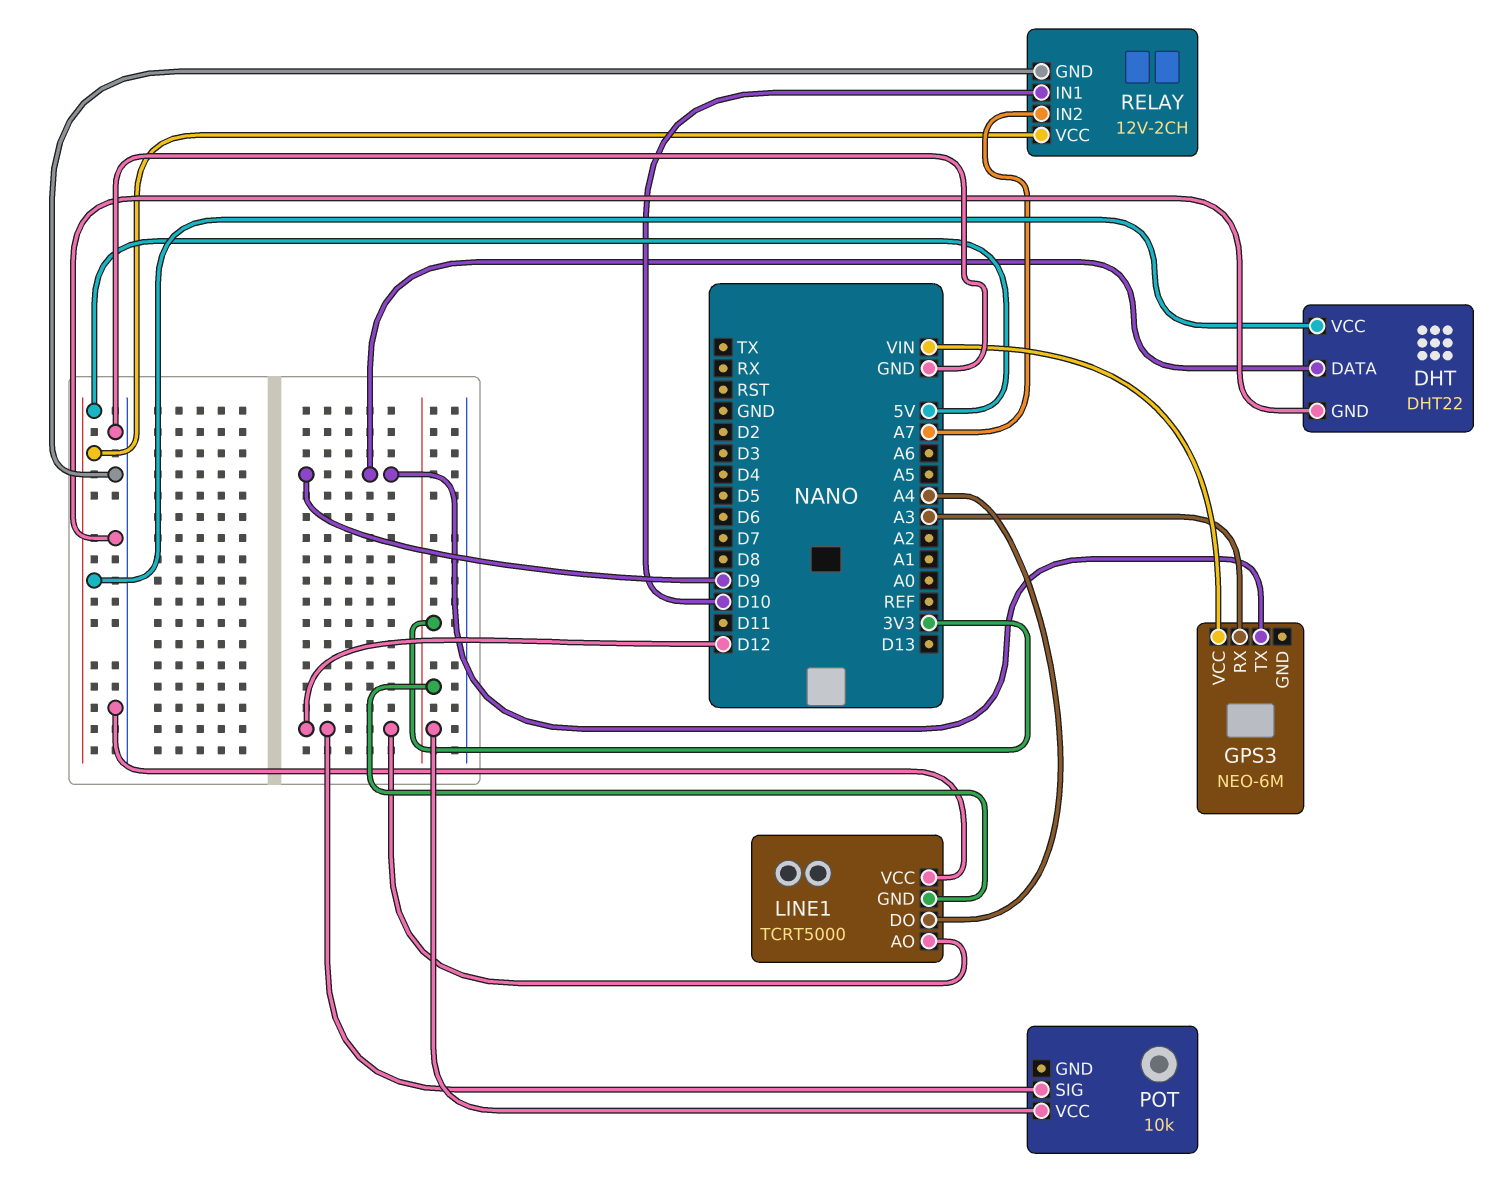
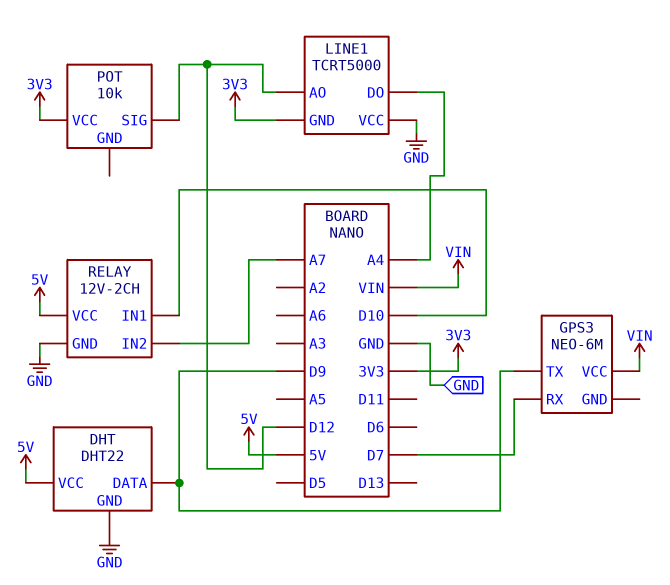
GPS3 pin RX: A3 -> D7

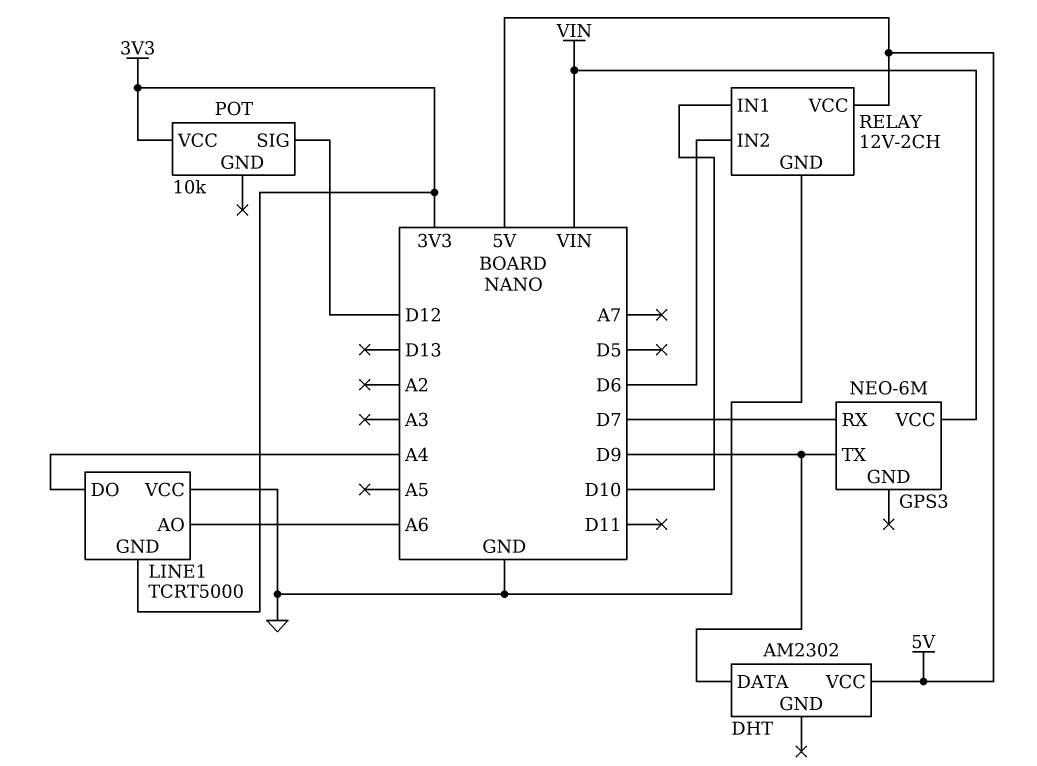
DHT: DHT22 -> AM2302
DHT pin GND: GND -> none
LINE1 pin AO: D12 -> A6
RELAY pin IN2: A7 -> D6

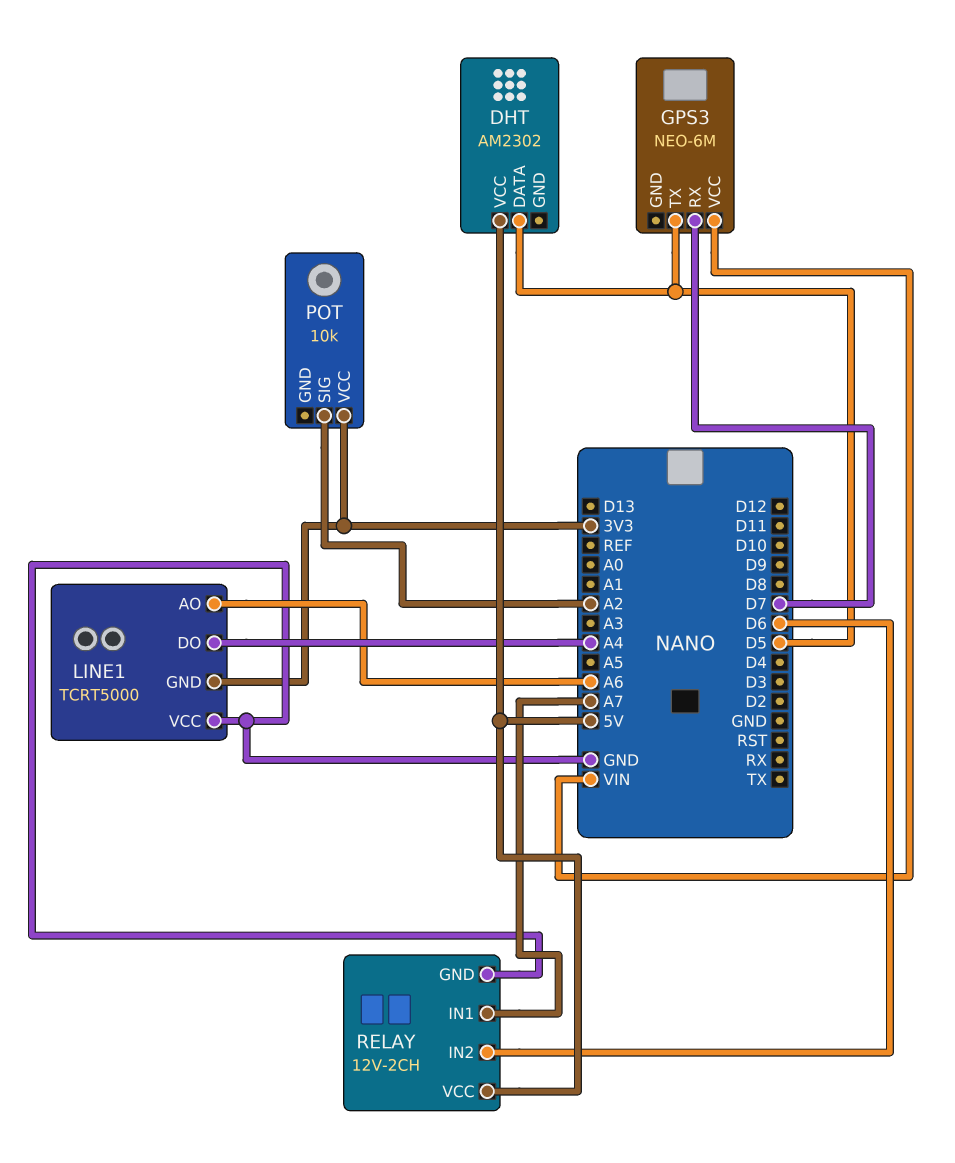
DHT pin DATA: D9 -> D5
GPS3 pin TX: D9 -> D5
POT pin SIG: D12 -> A2
RELAY pin IN1: D10 -> A7

